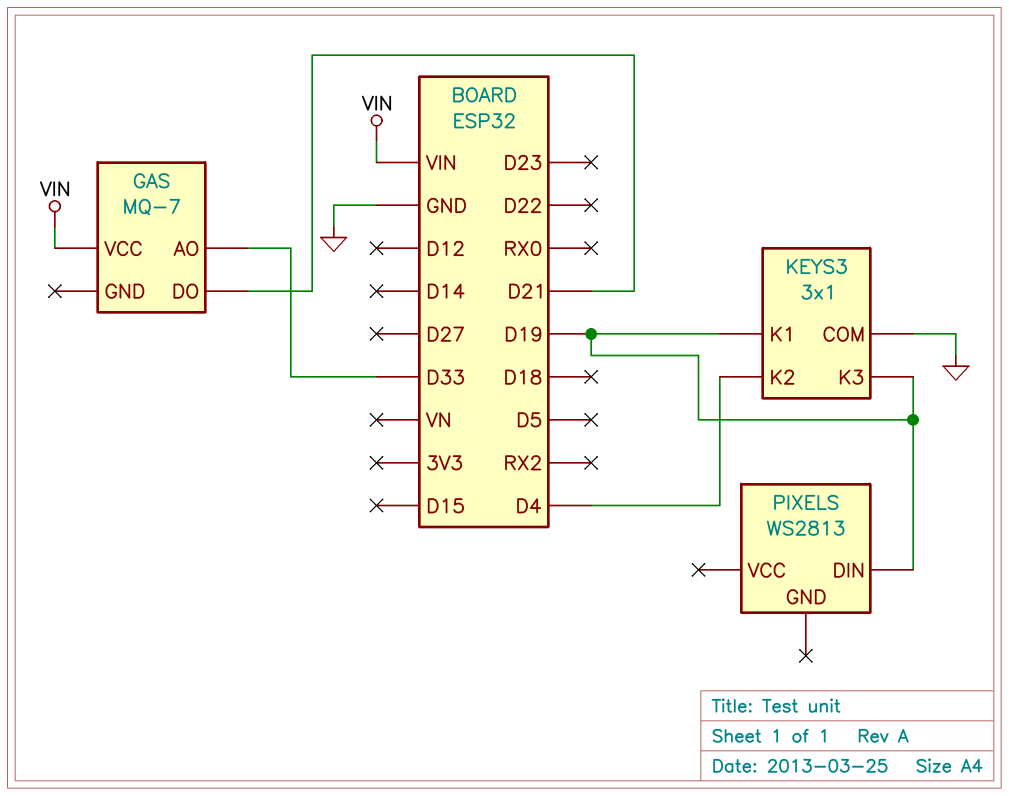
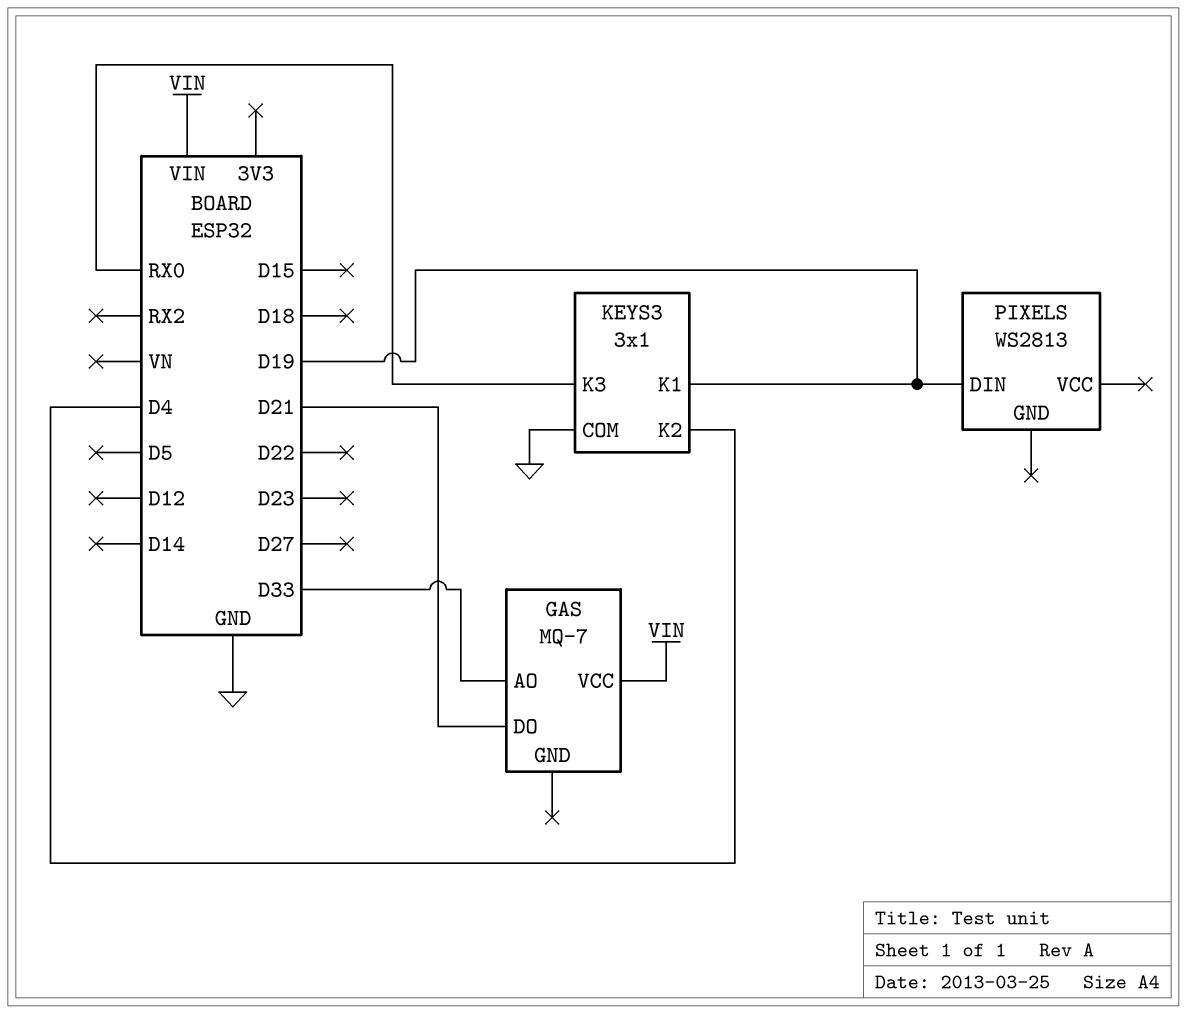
KEYS3 pin K3: D19 -> RX0

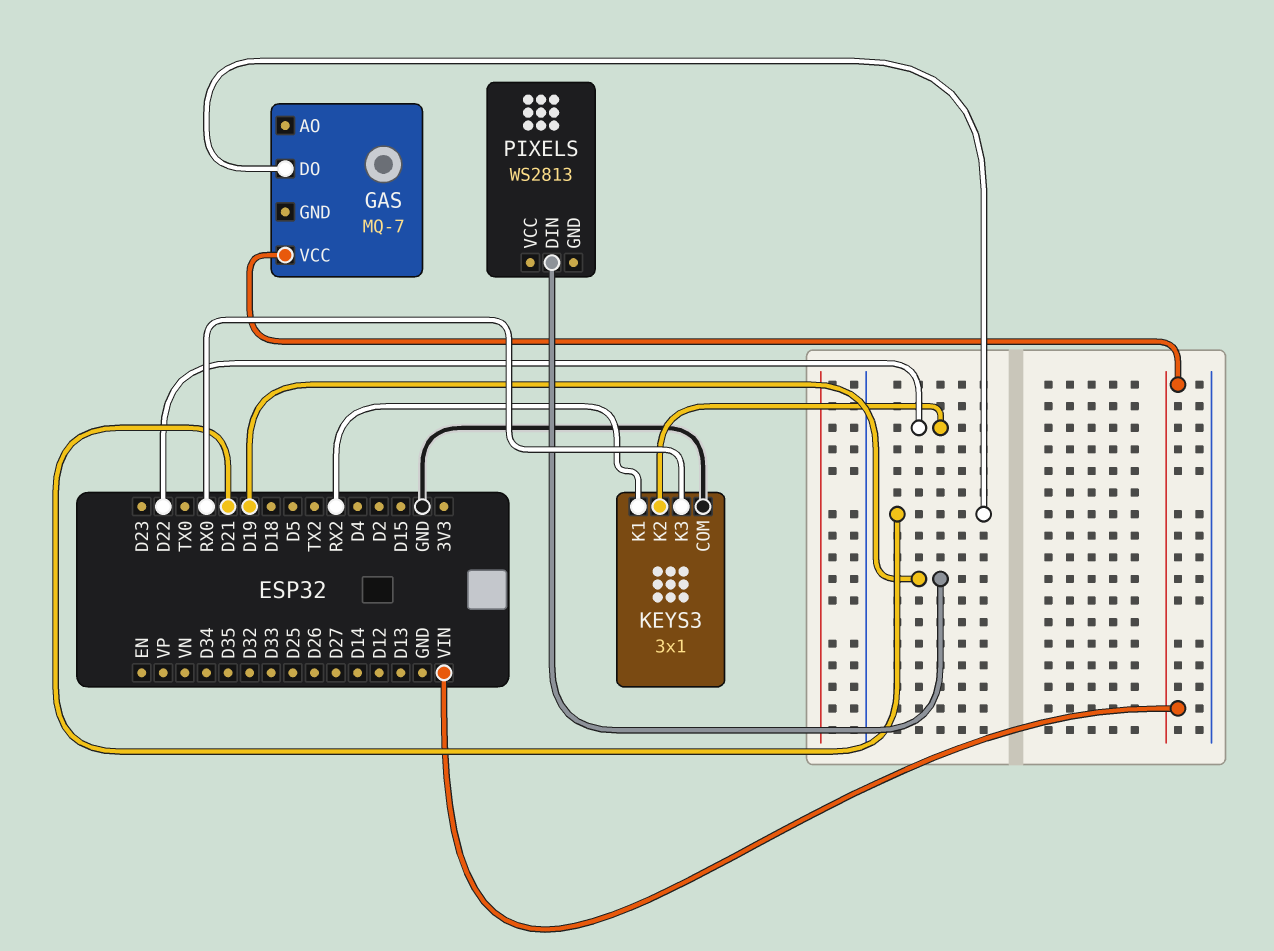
GAS pin AO: D33 -> none
KEYS3 pin K1: D19 -> RX2
KEYS3 pin K2: D4 -> D22

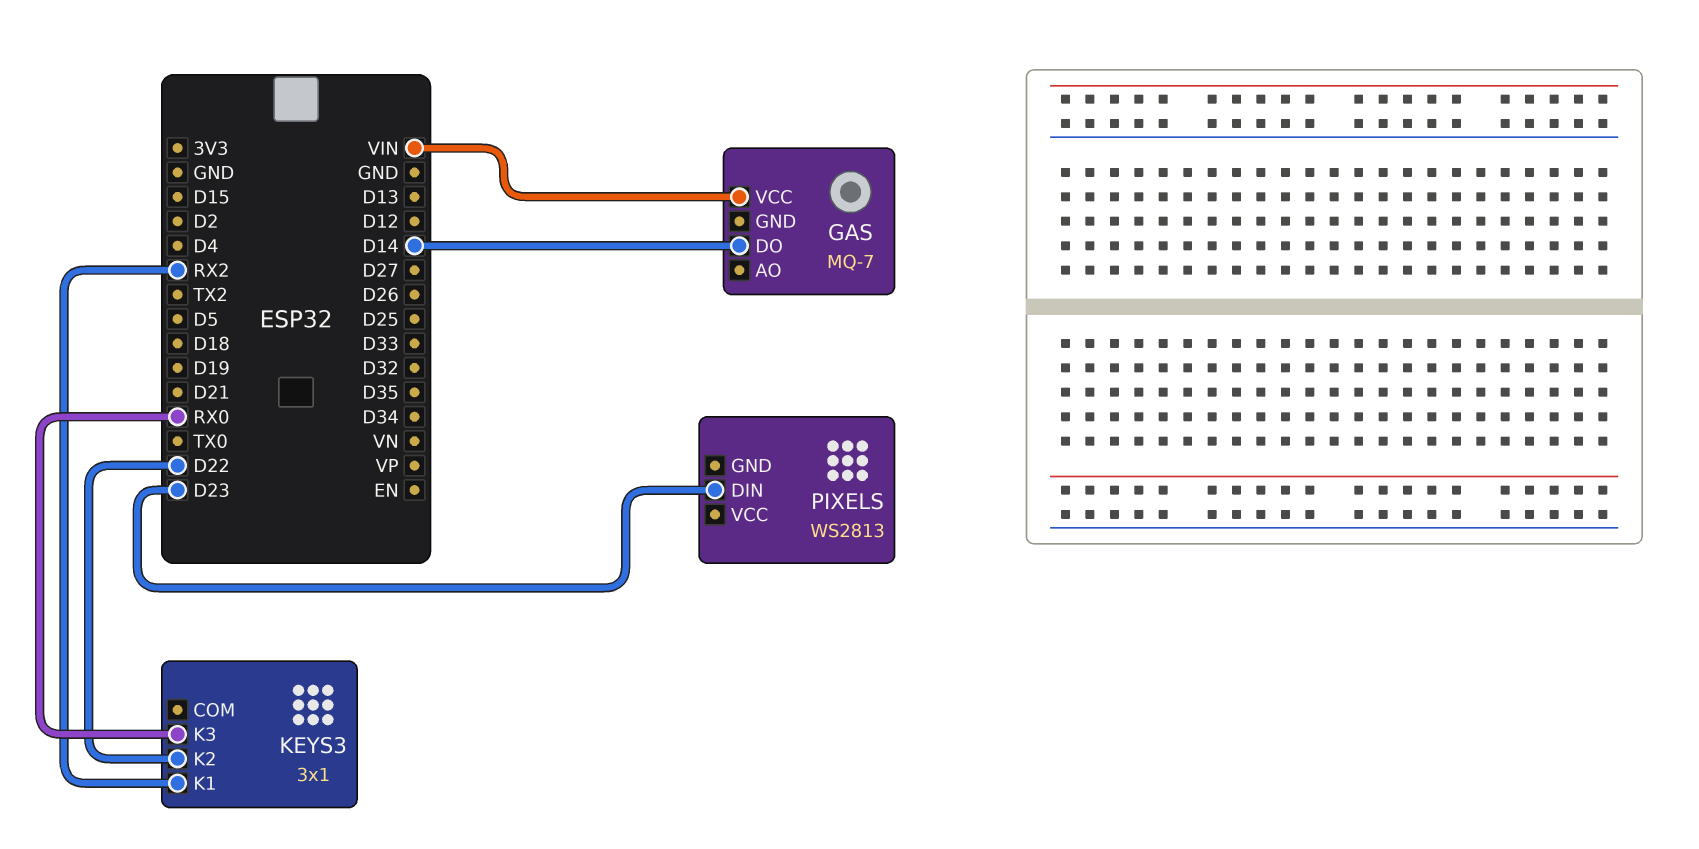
GAS pin DO: D21 -> D14
KEYS3 pin COM: GND -> none
PIXELS pin DIN: D19 -> D23

